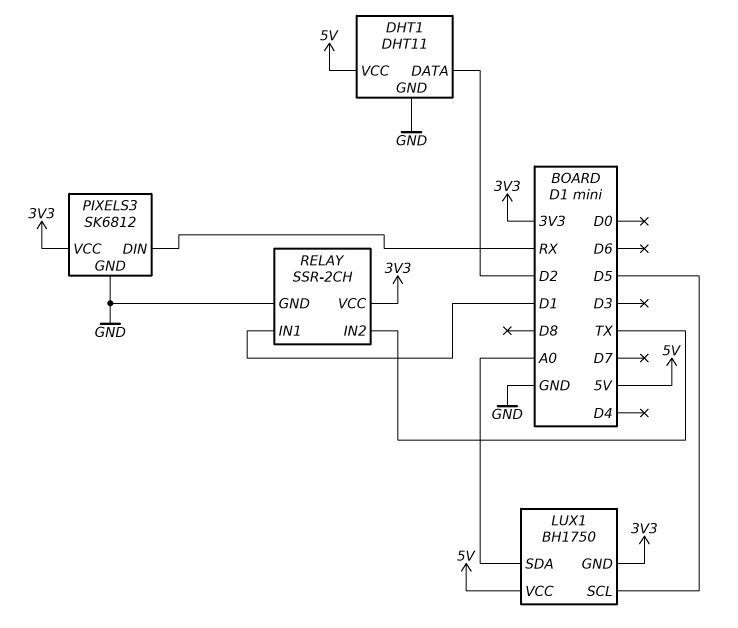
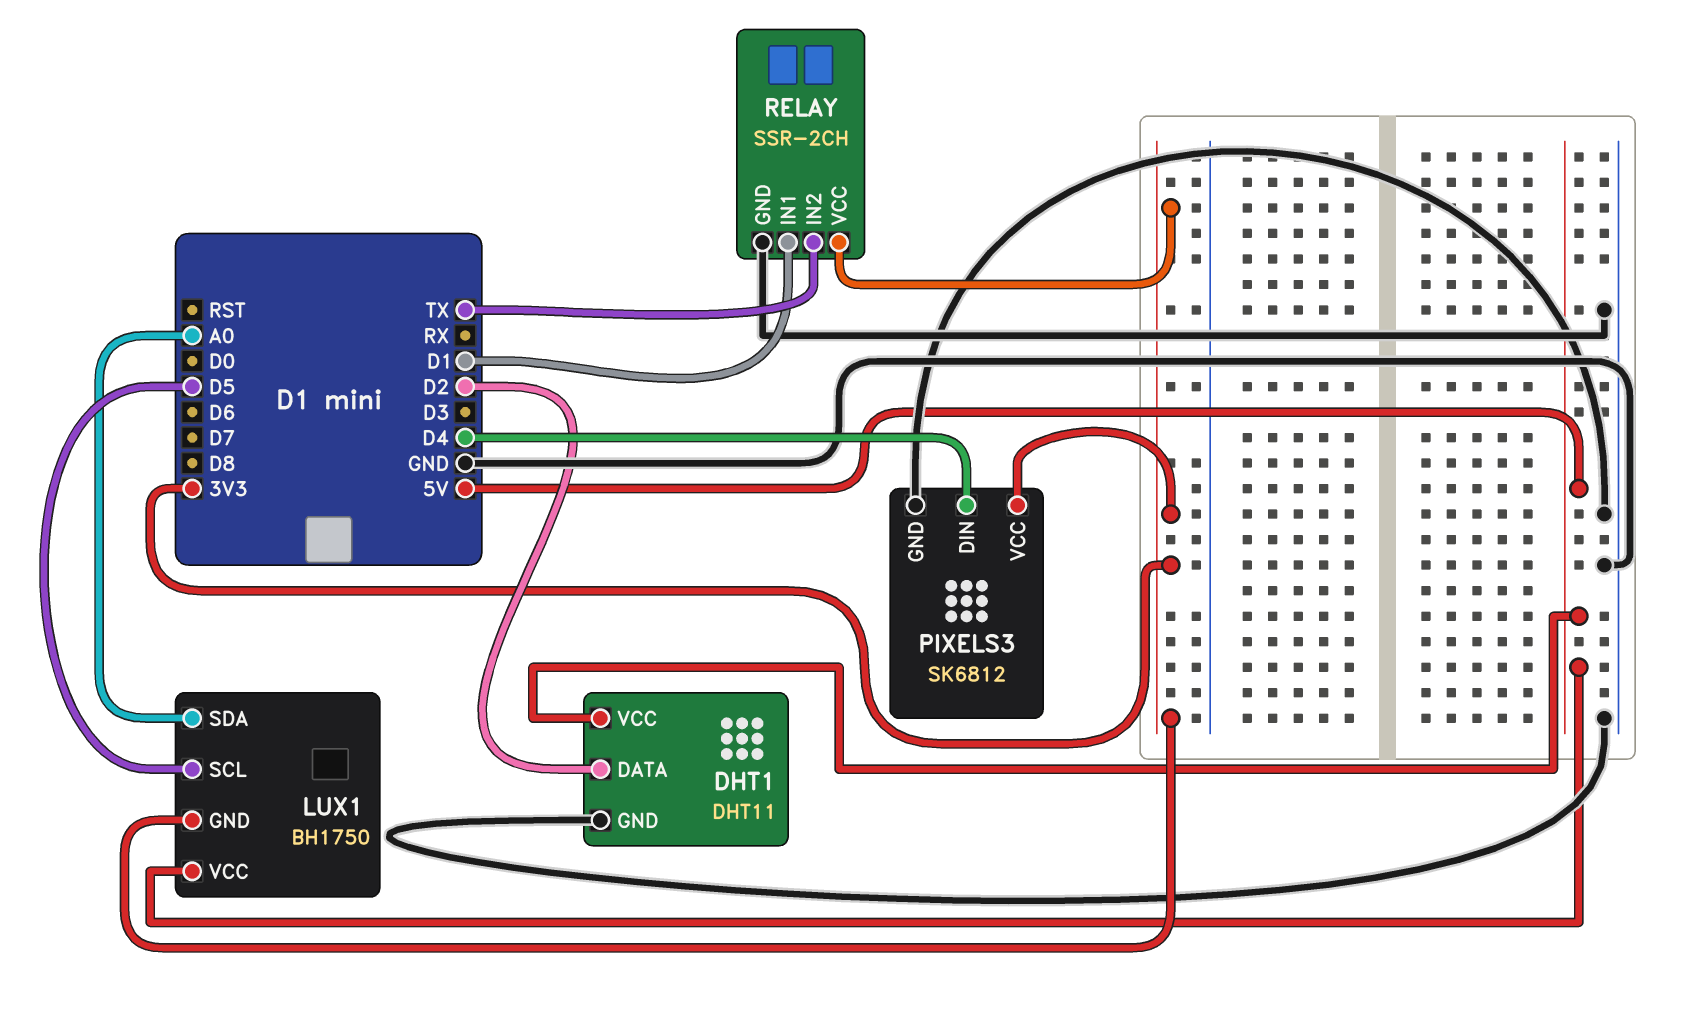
PIXELS3 pin DIN: RX -> D4

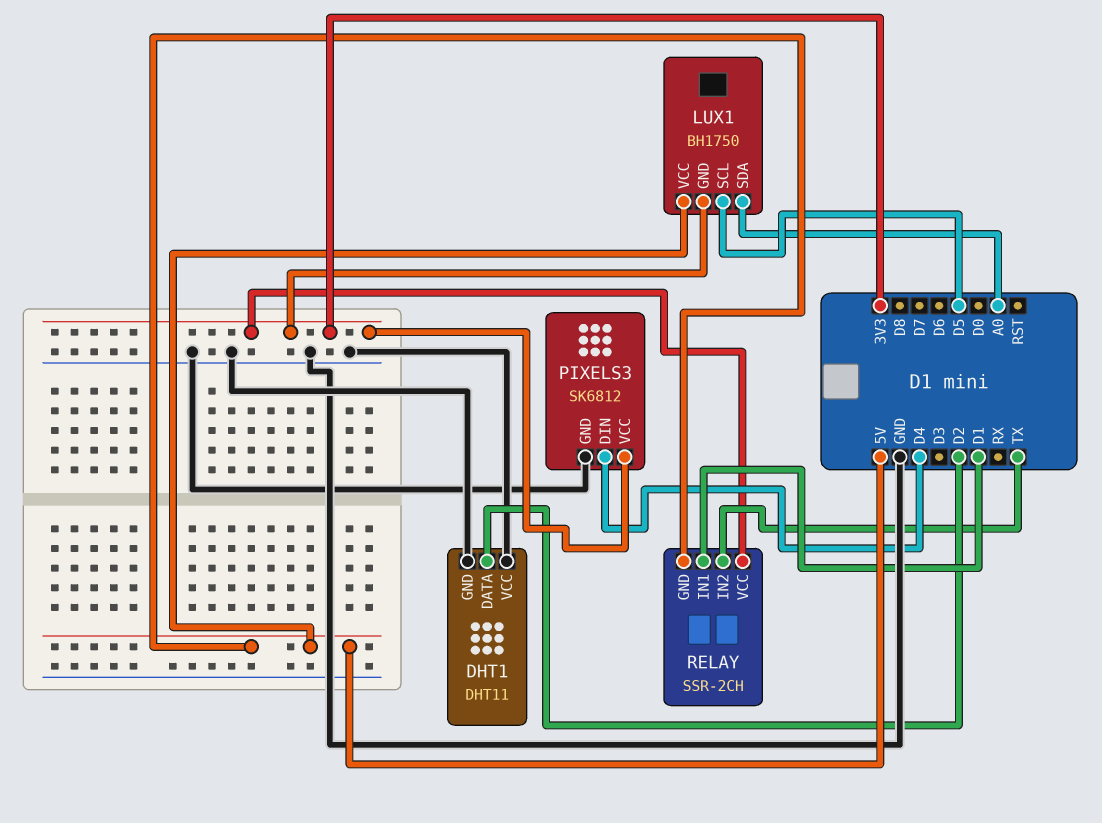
DHT1 pin VCC: 5V -> GND
RELAY pin GND: GND -> 5V

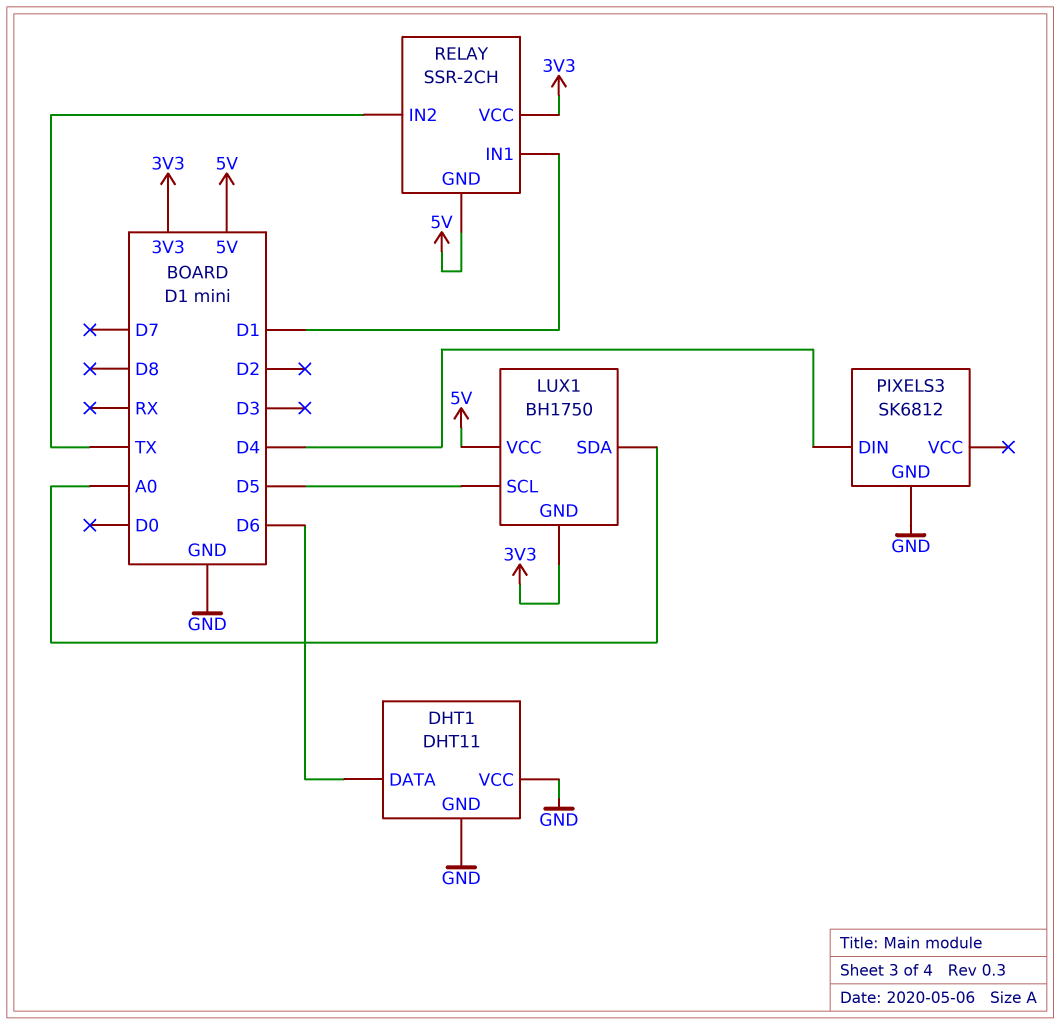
DHT1 pin DATA: D2 -> D6
PIXELS3 pin VCC: 3V3 -> none

